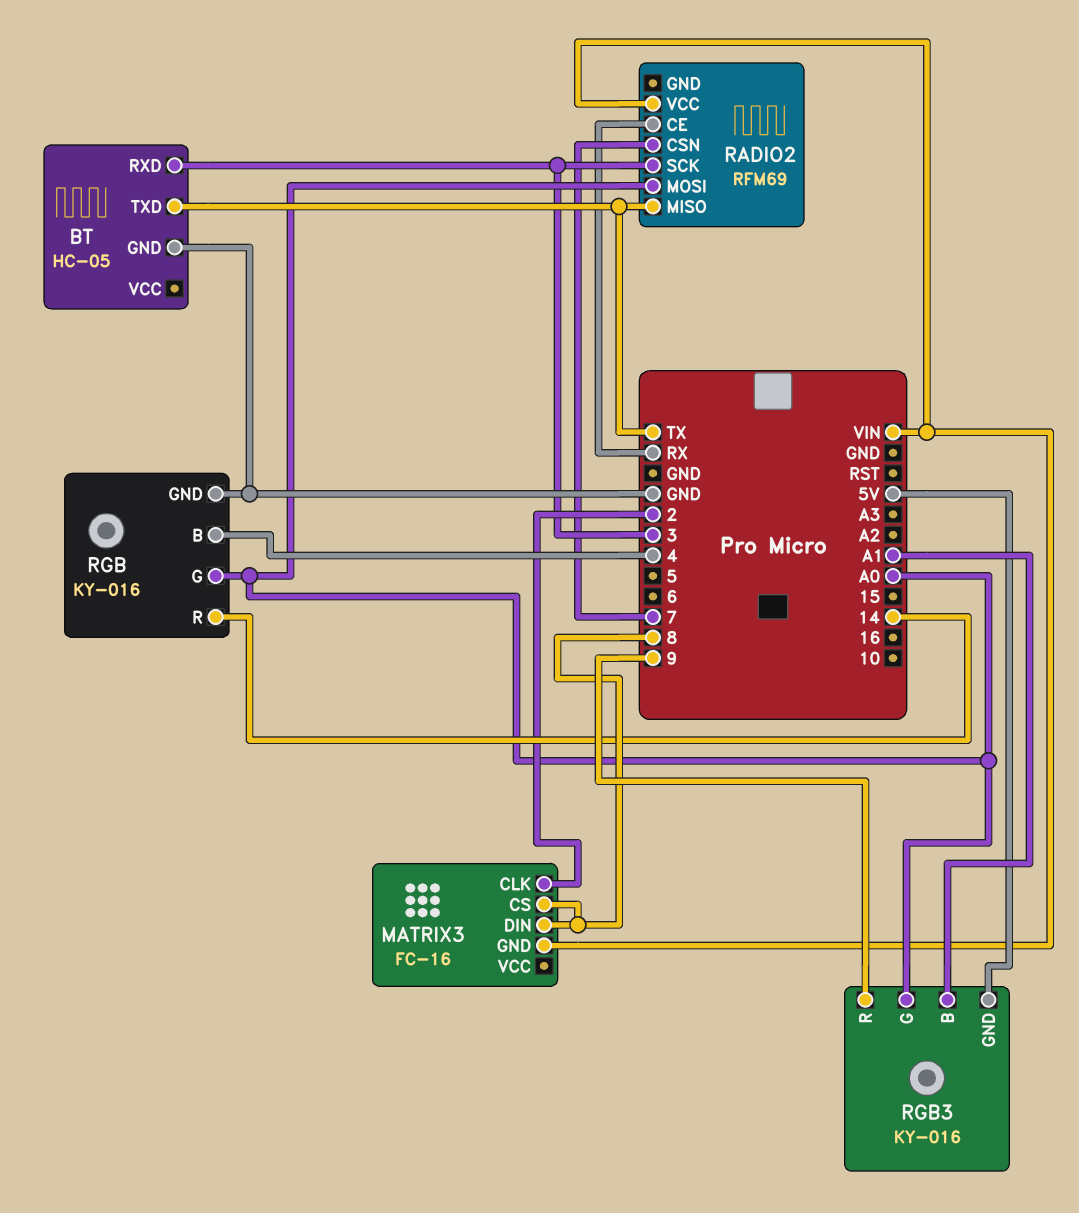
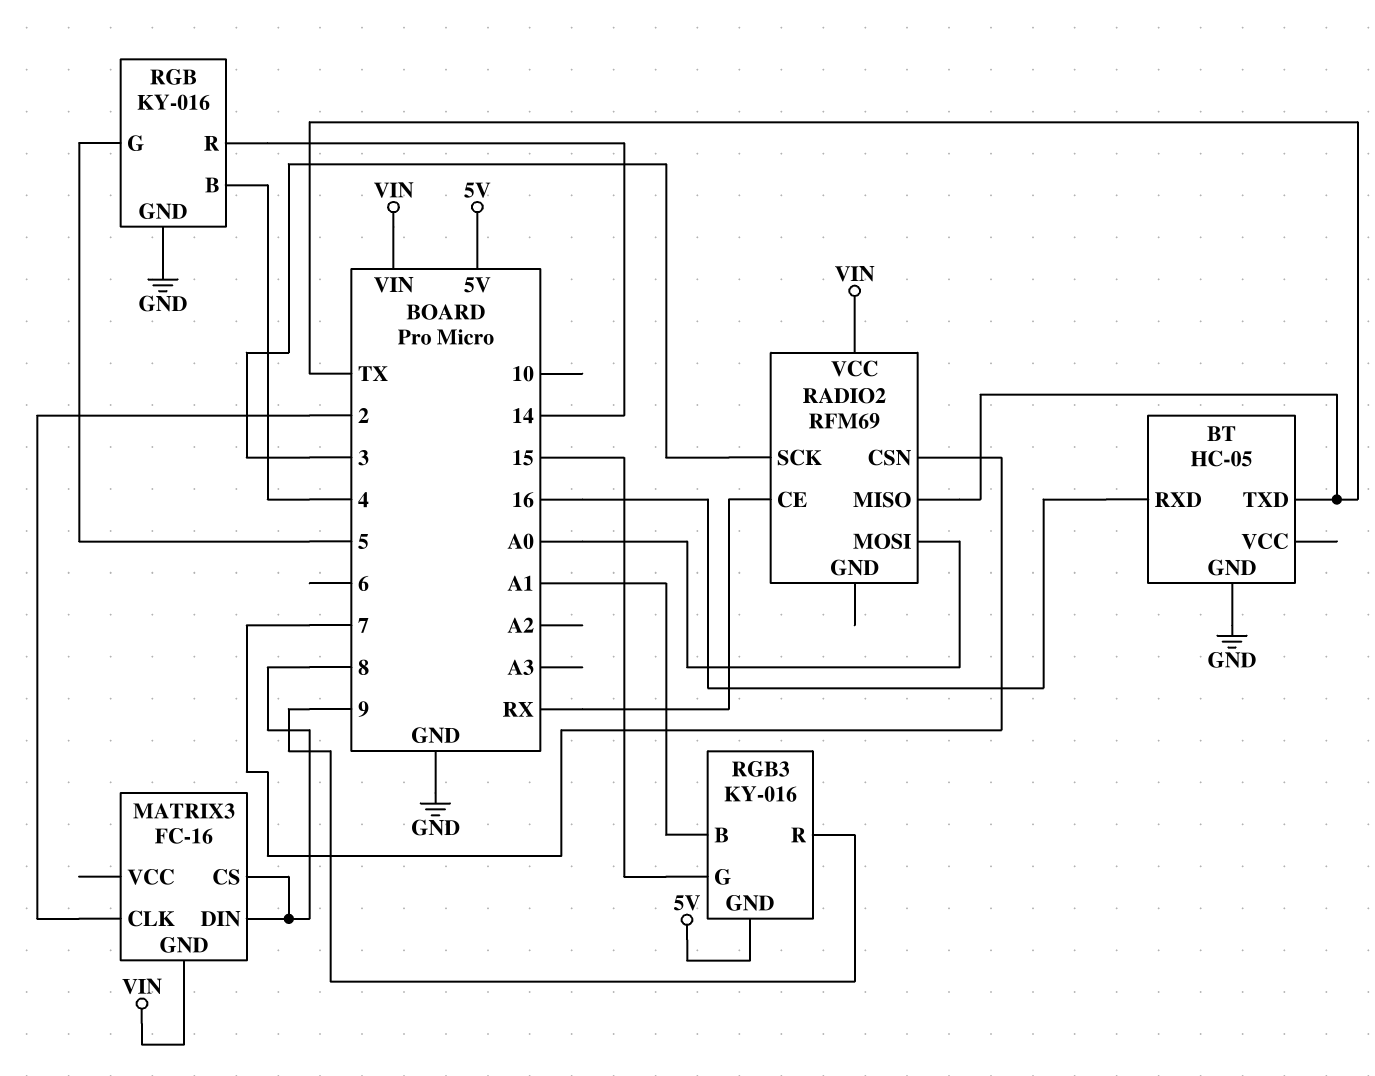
BT pin RXD: 3 -> 16
RGB pin G: A0 -> 5
RGB3 pin G: A0 -> 15

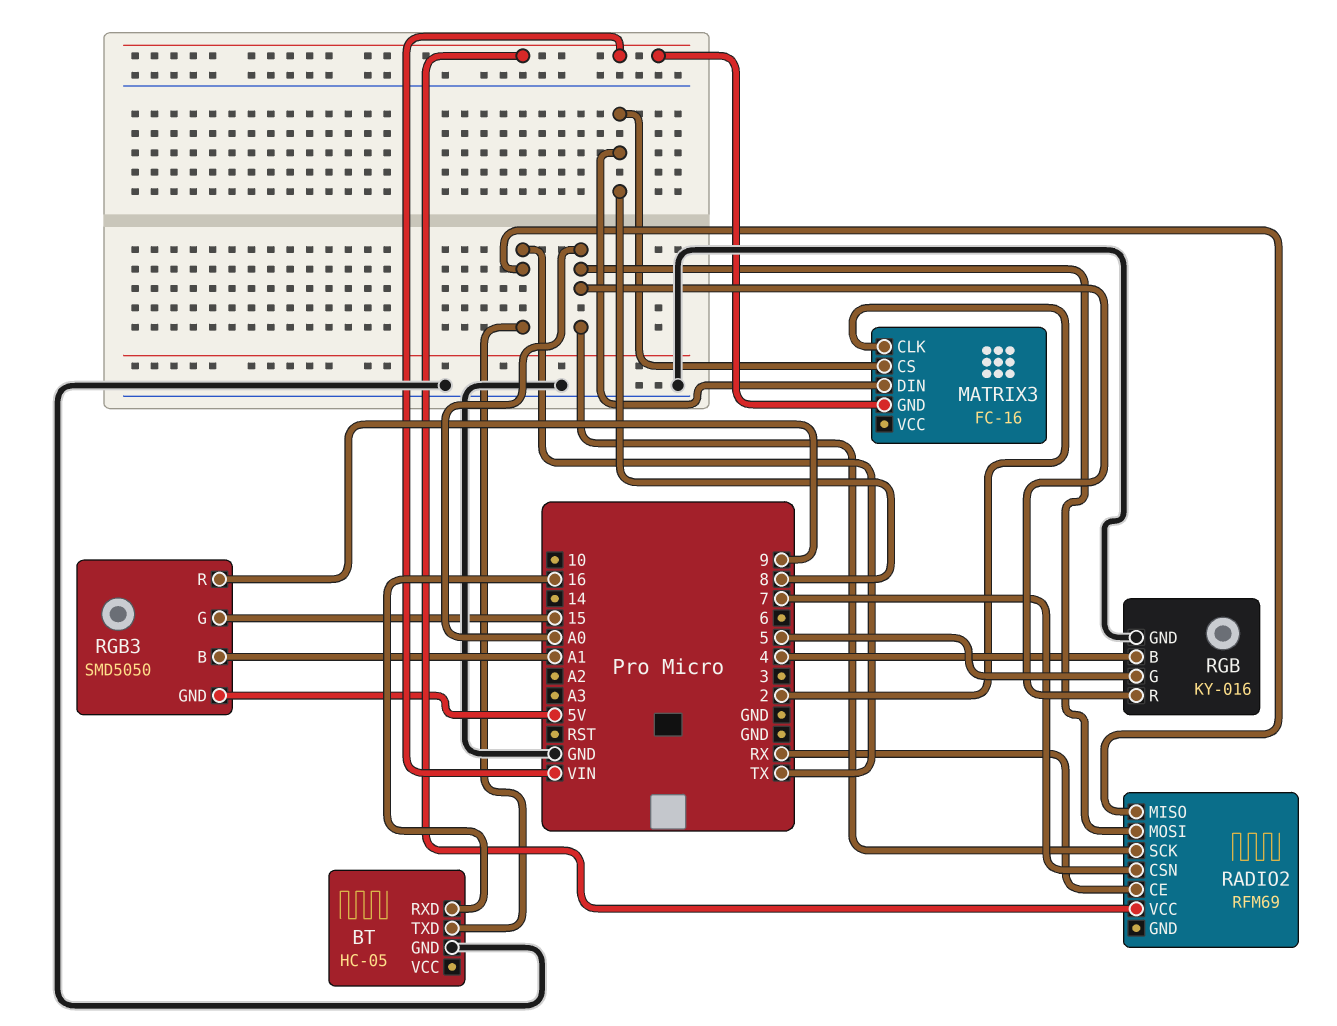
RADIO2 pin SCK: 3 -> A0
RGB pin R: 14 -> A0
RGB3: KY-016 -> SMD5050

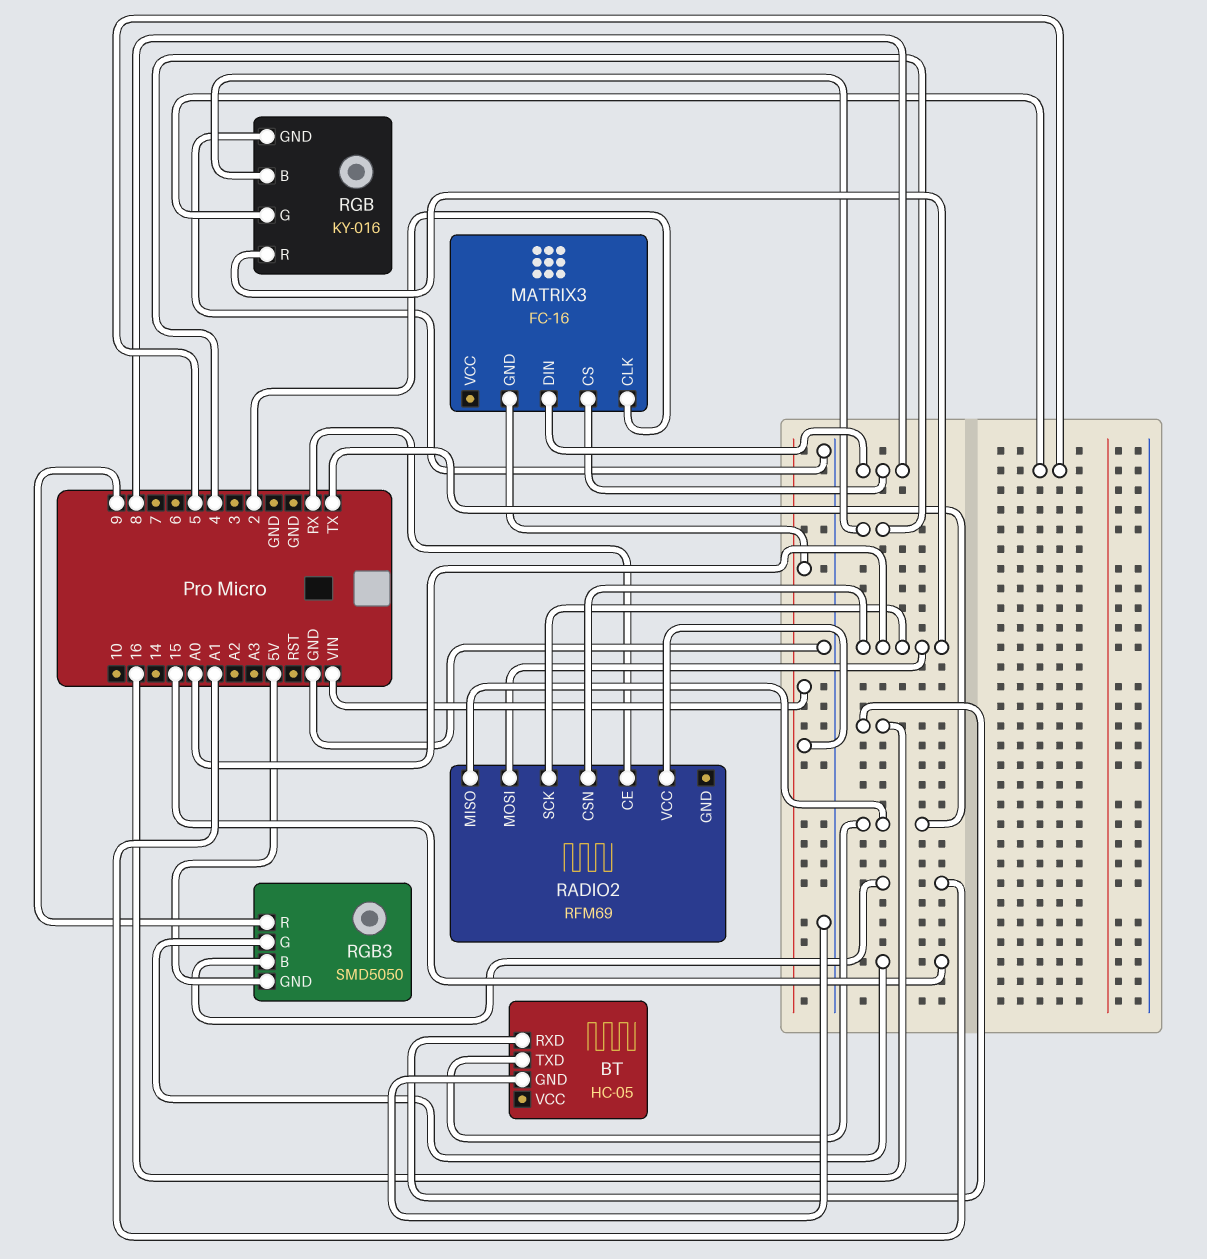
RADIO2 pin CSN: 7 -> A0

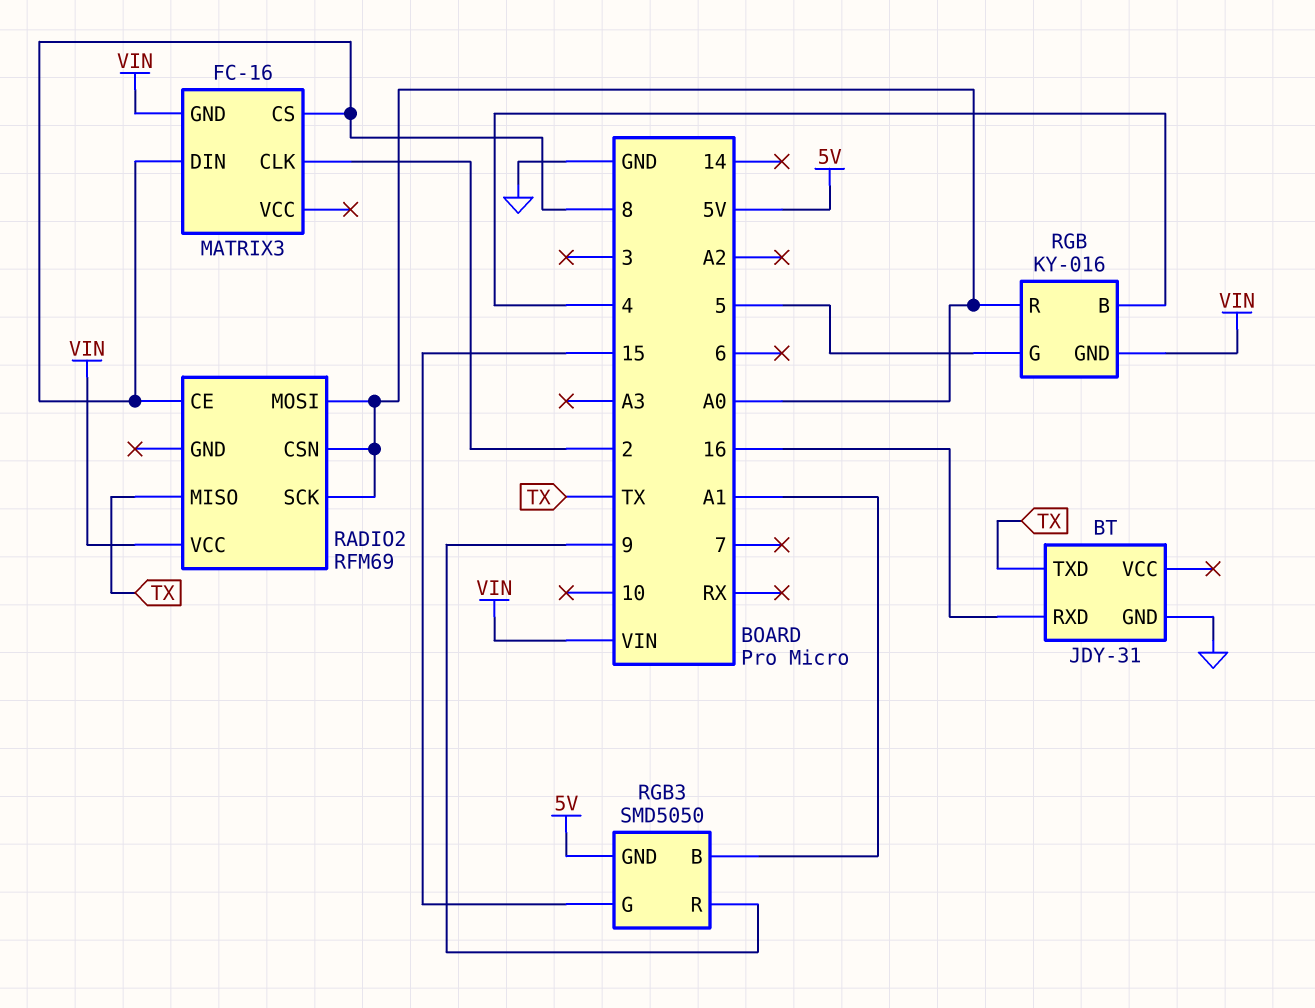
BT: HC-05 -> JDY-31
RADIO2 pin CE: RX -> 8
RGB pin GND: GND -> VIN

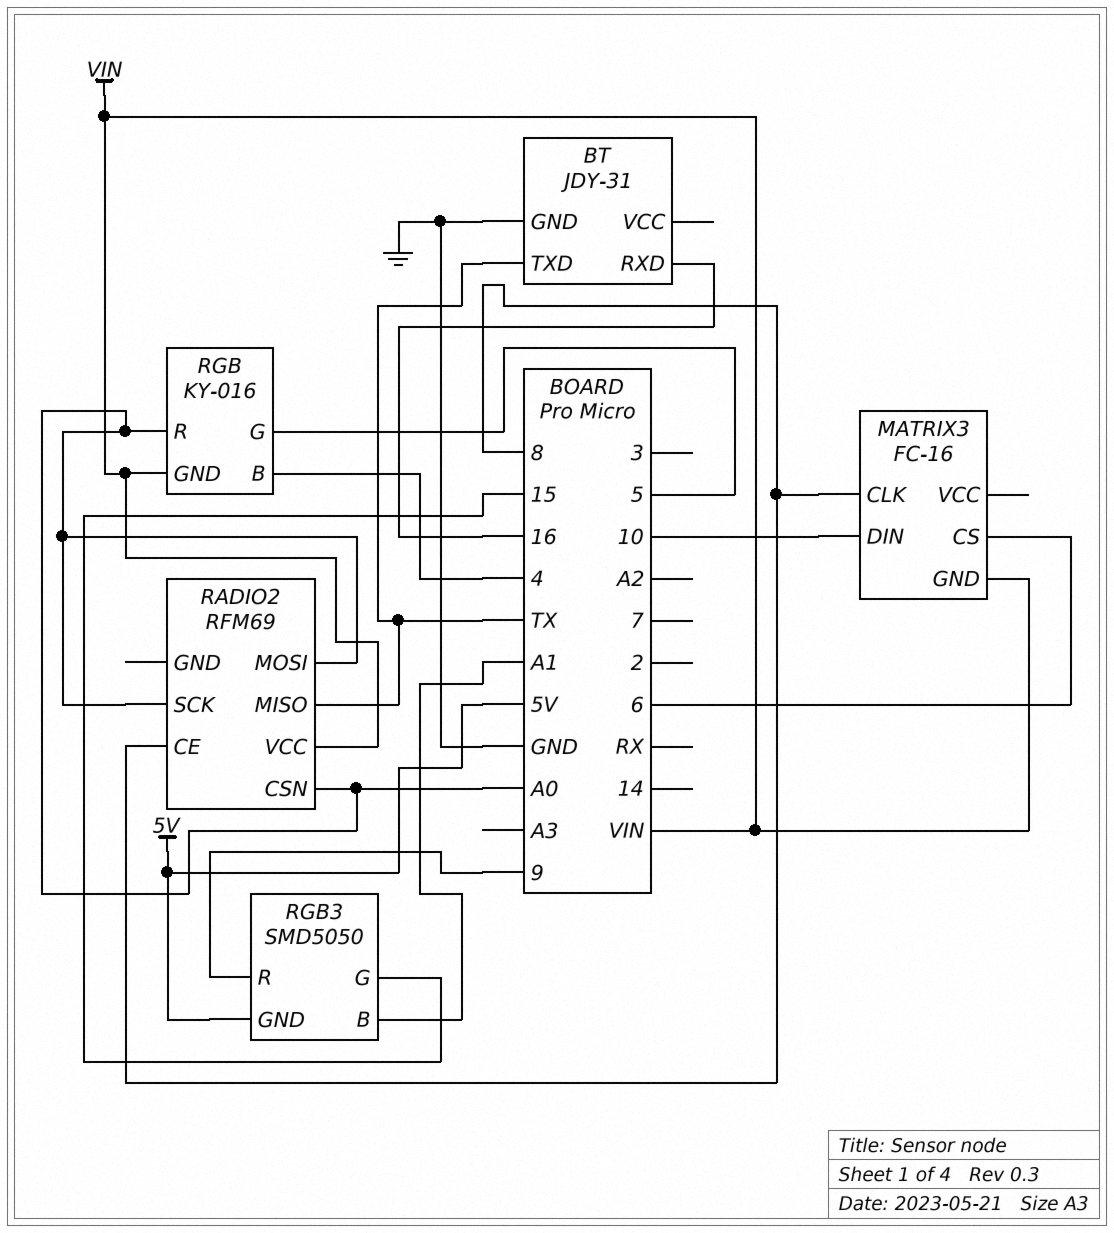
MATRIX3 pin CLK: 2 -> 8
MATRIX3 pin CS: 8 -> 6
MATRIX3 pin DIN: 8 -> 10

